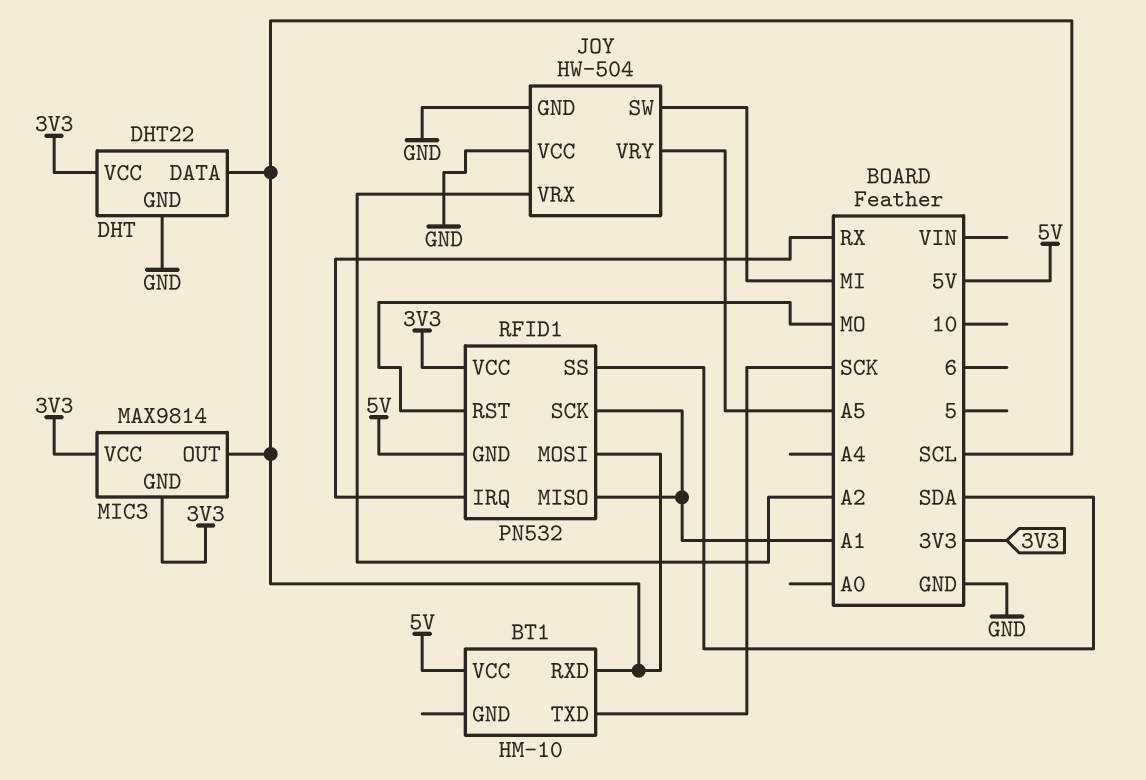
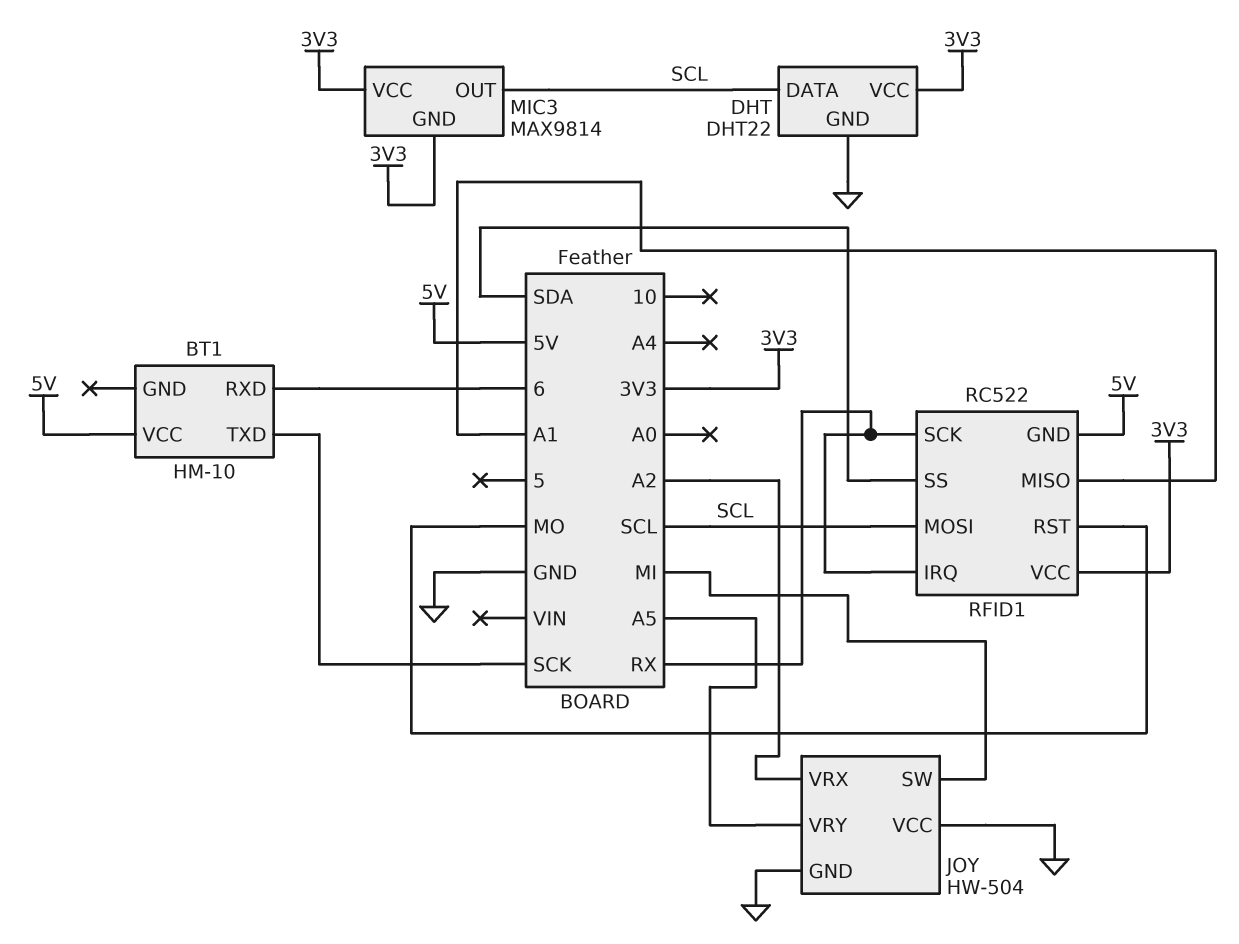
BT1 pin RXD: SCL -> 6
RFID1: PN532 -> RC522
RFID1 pin SCK: A1 -> RX

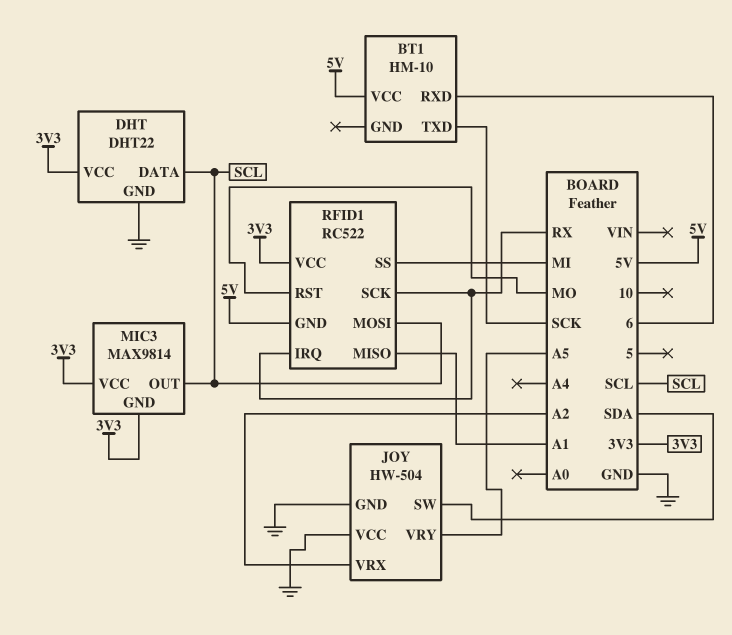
JOY pin SW: MI -> SDA
RFID1 pin SS: SDA -> MI

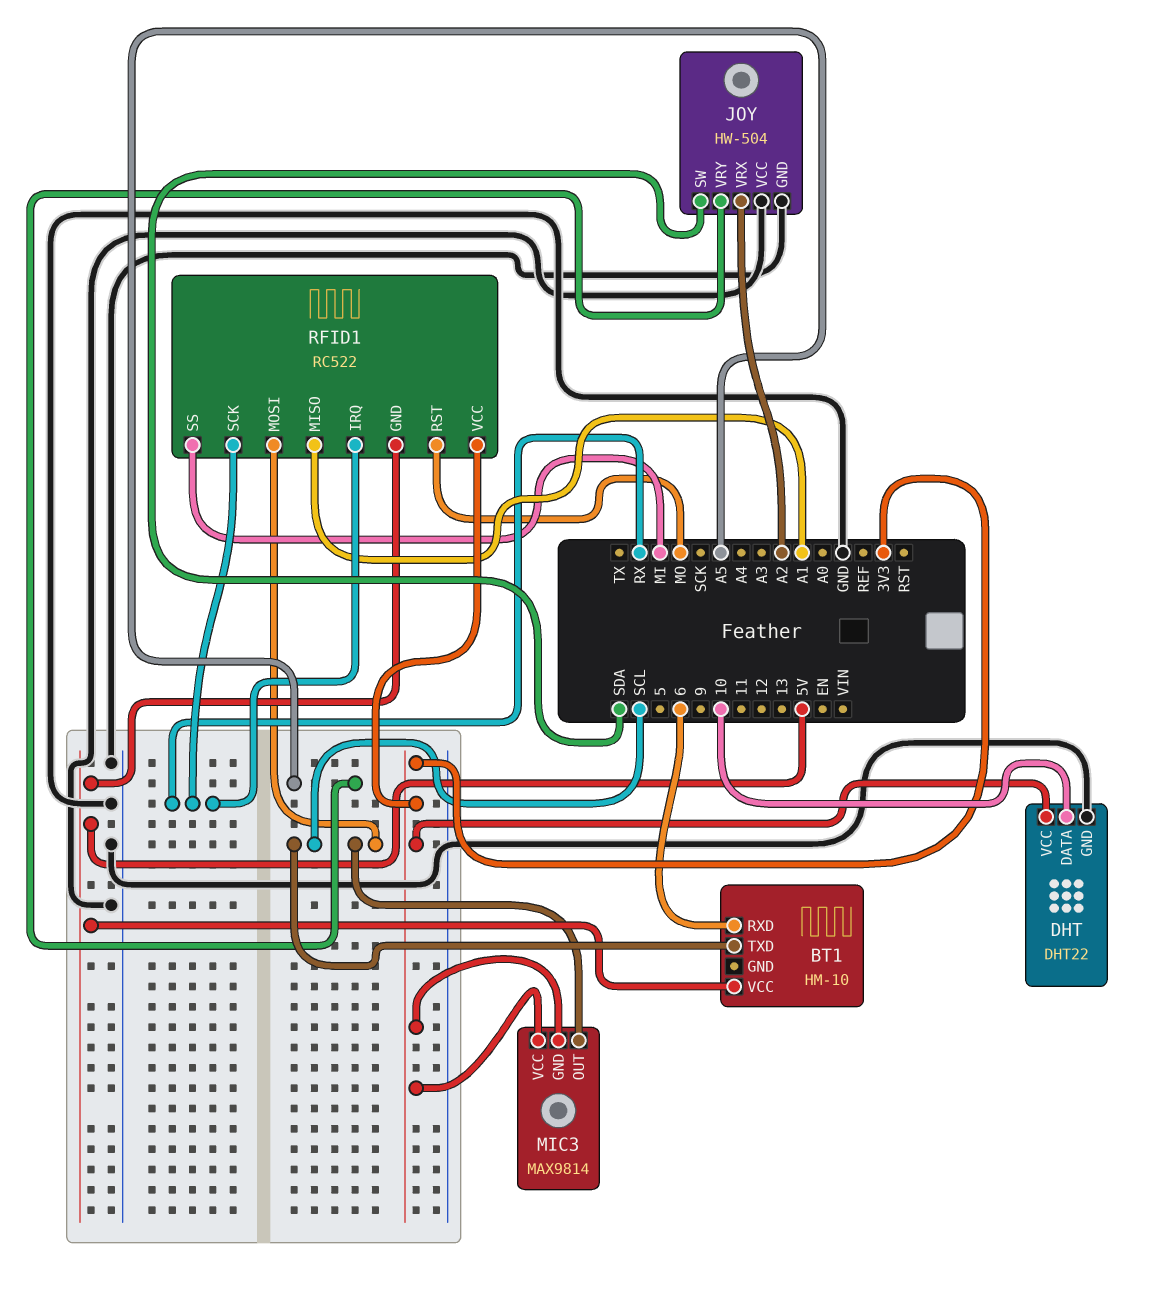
BT1 pin TXD: SCK -> SCL
DHT pin DATA: SCL -> 10

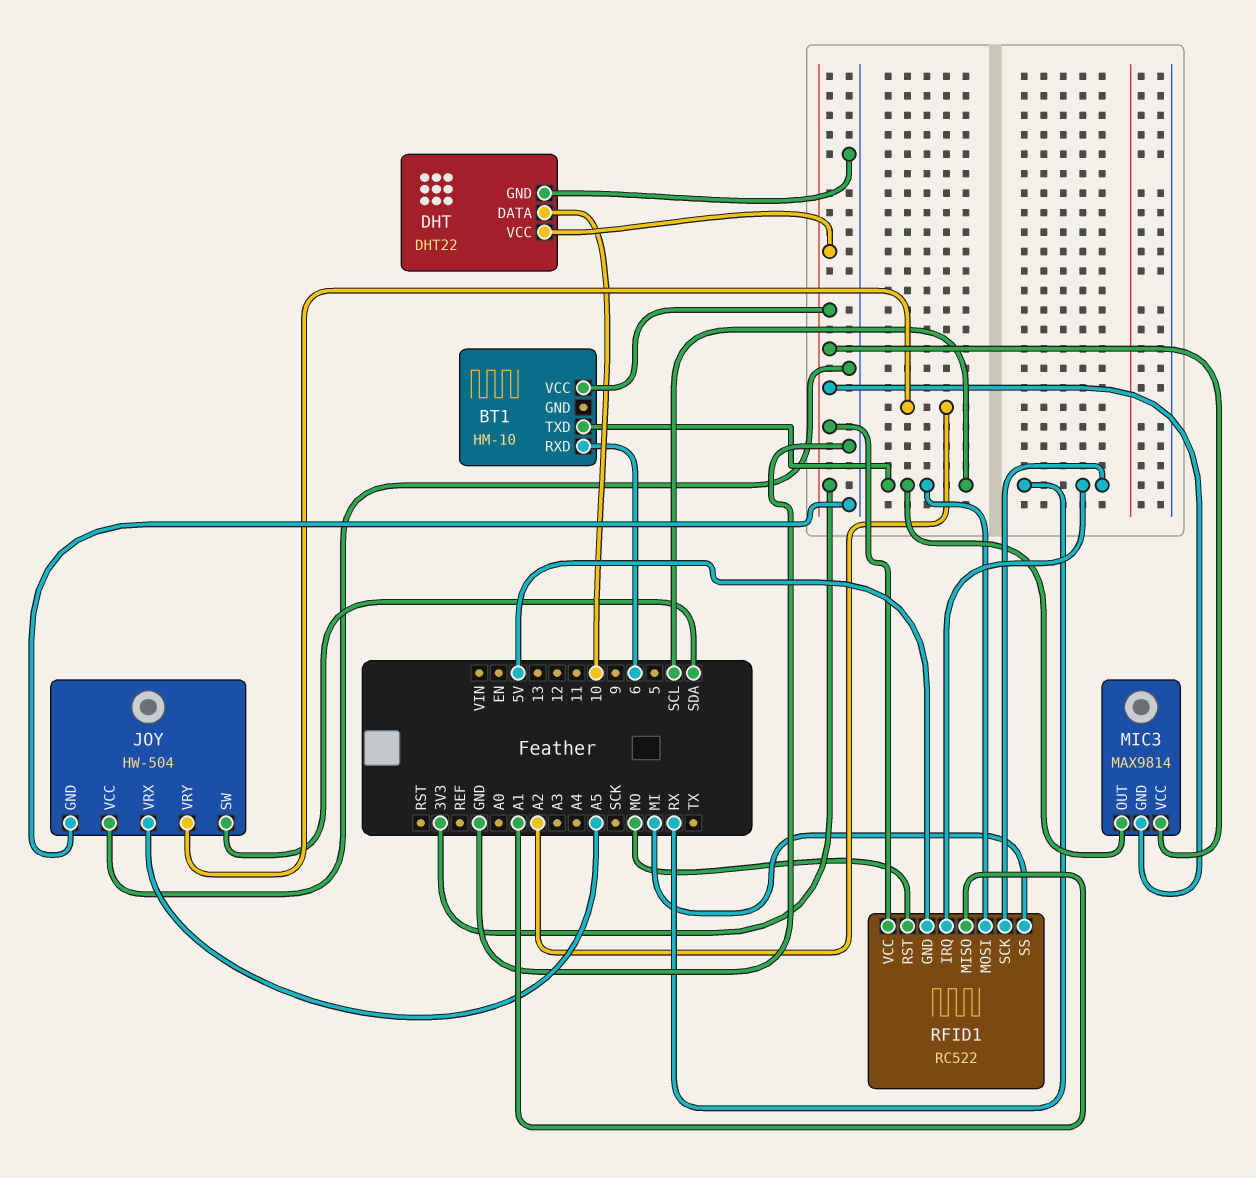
BT1 pin VCC: 5V -> 3V3
JOY pin VRX: A2 -> A5
JOY pin VRY: A5 -> A2

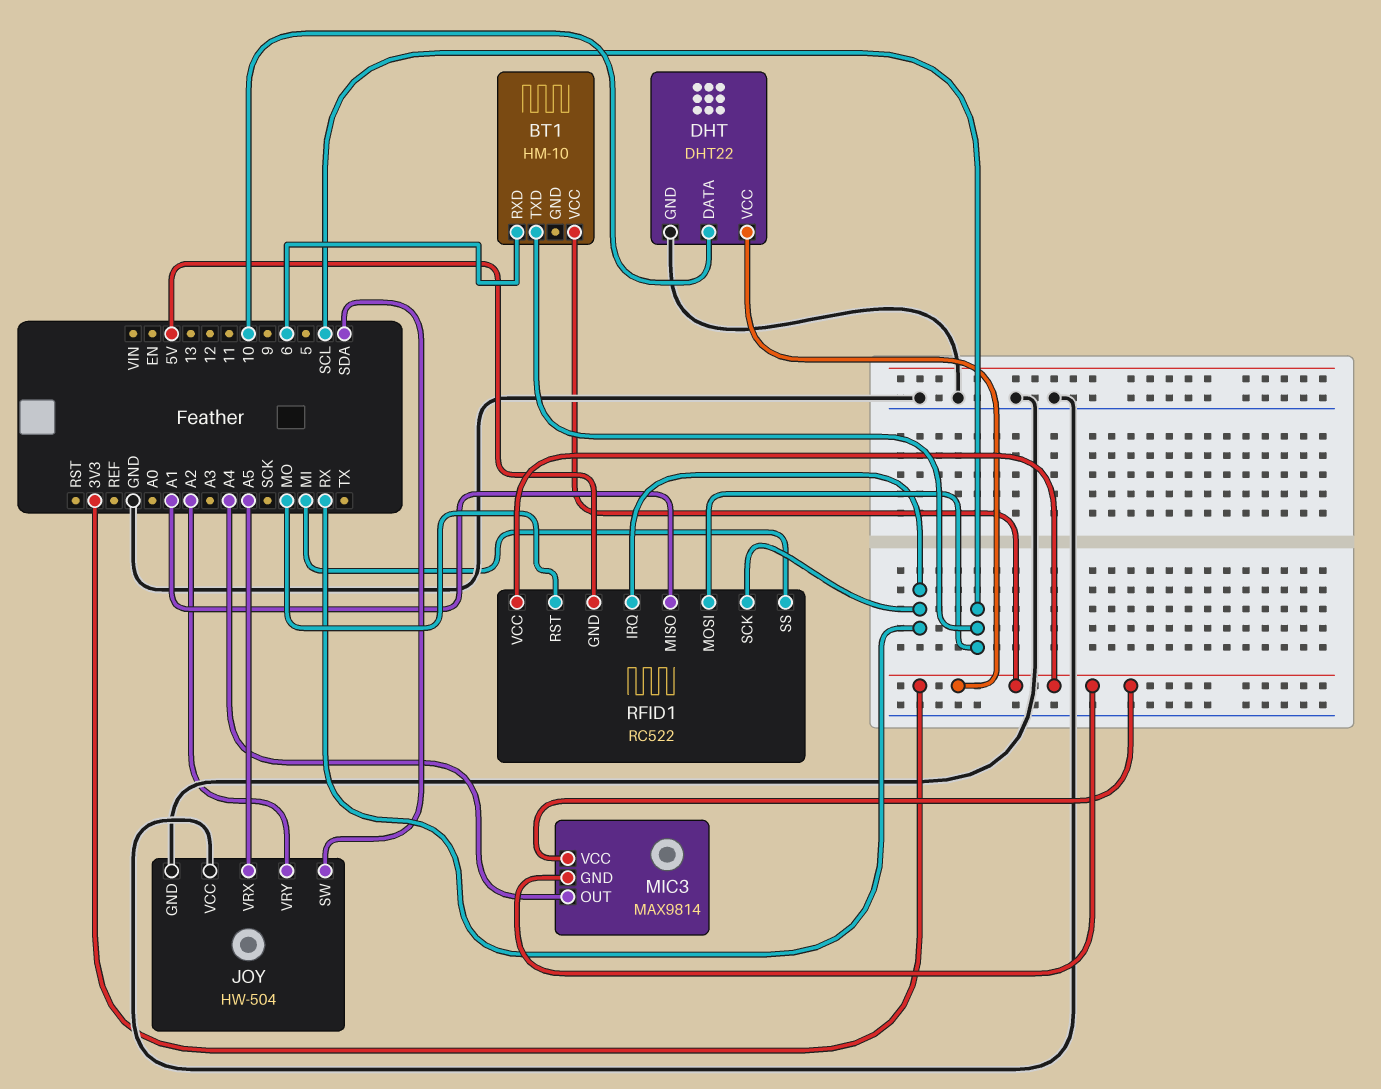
MIC3 pin OUT: SCL -> A4

